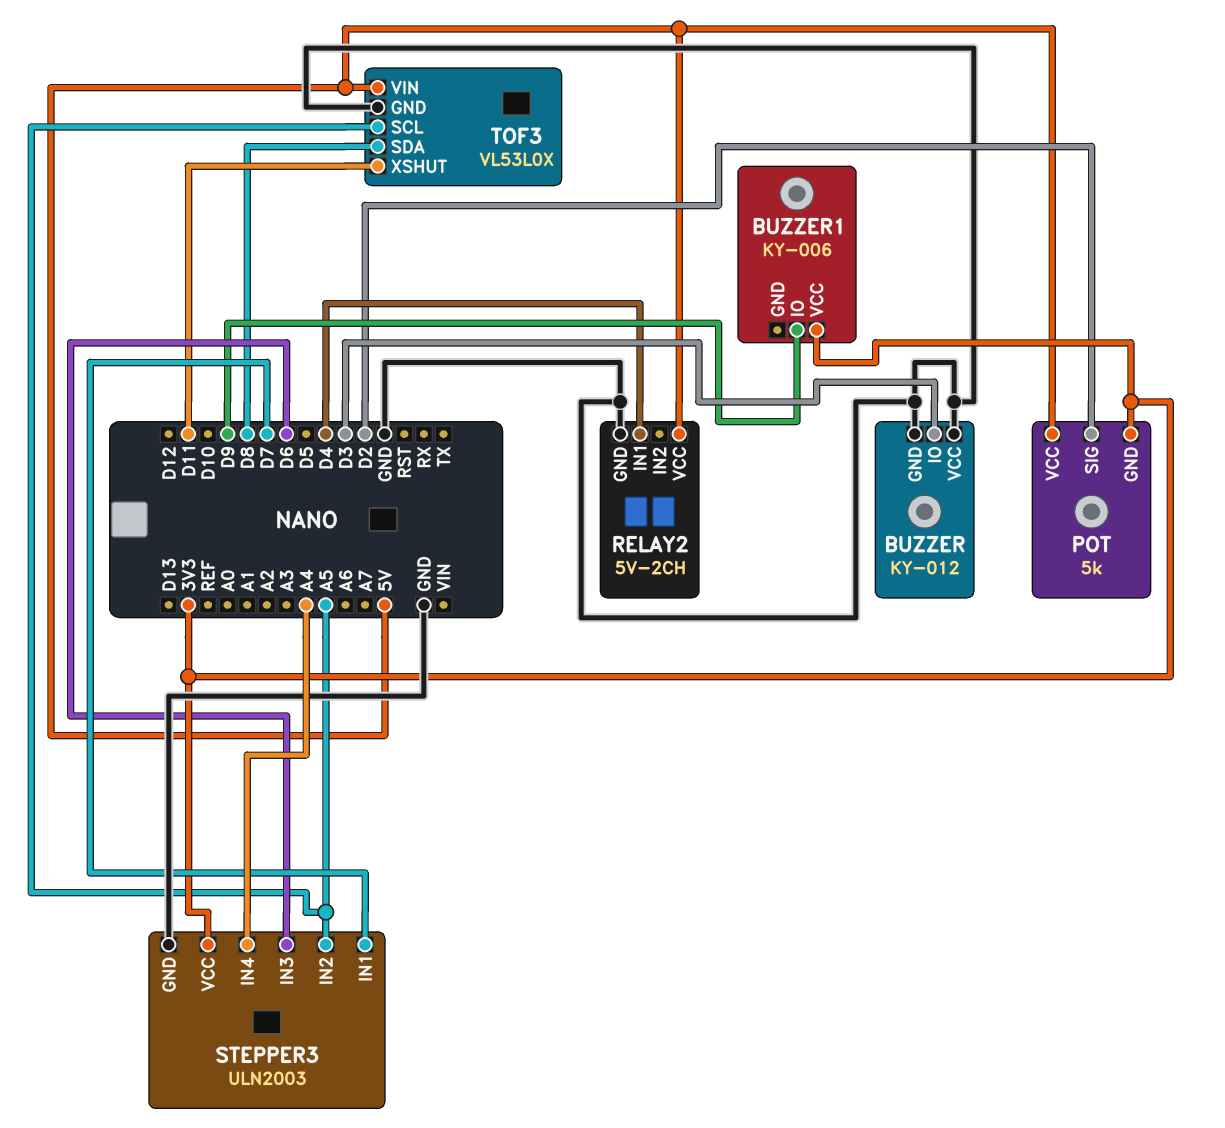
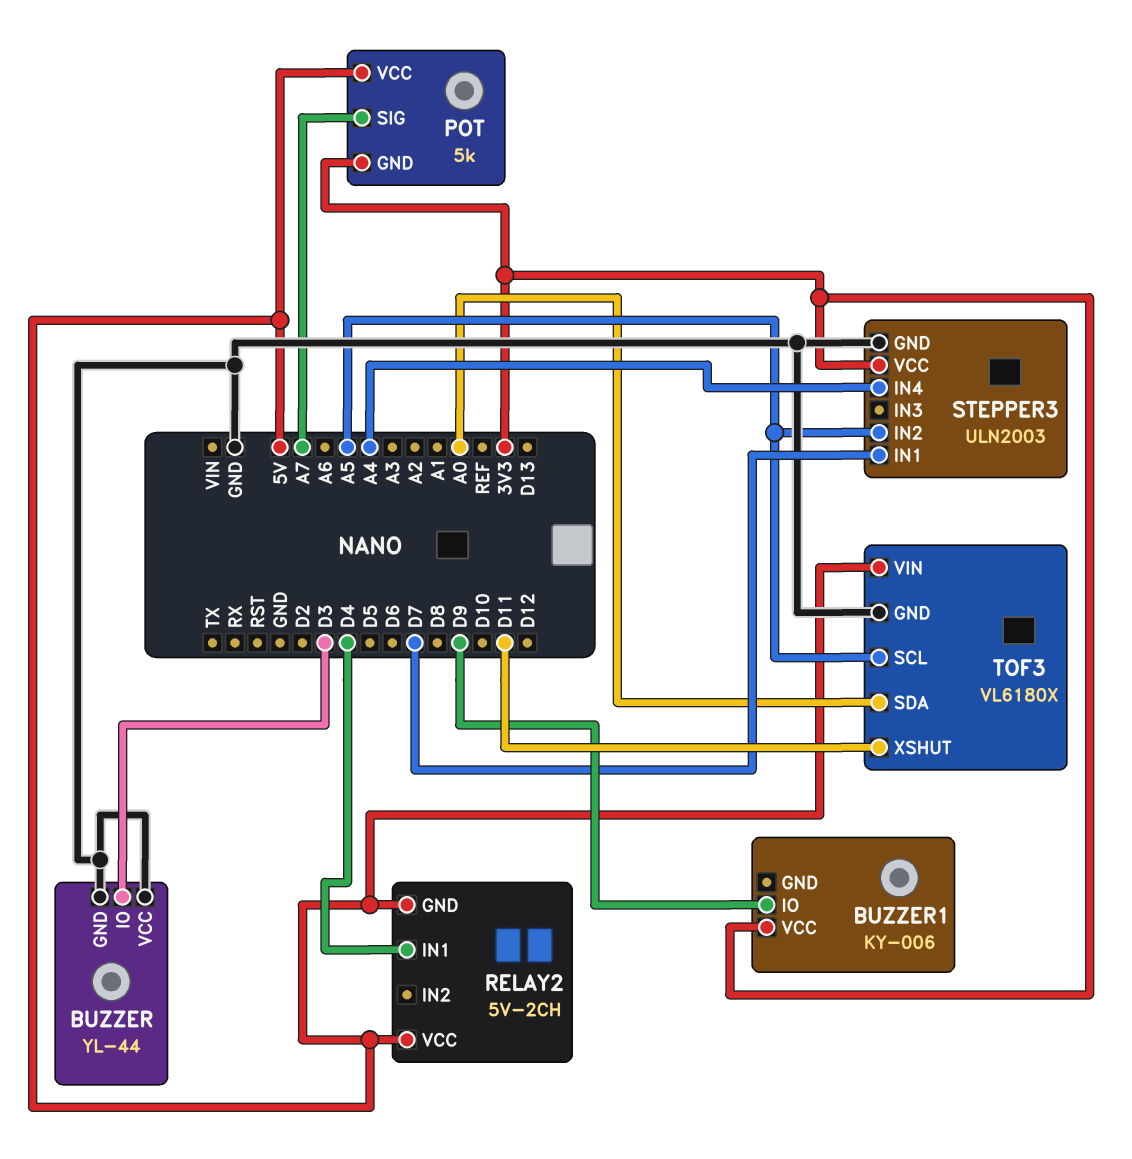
BUZZER: KY-012 -> YL-44
POT pin SIG: D2 -> A7
RELAY2 pin GND: GND -> 5V
STEPPER3 pin IN3: D6 -> none
TOF3: VL53L0X -> VL6180X
TOF3 pin SDA: D8 -> A0

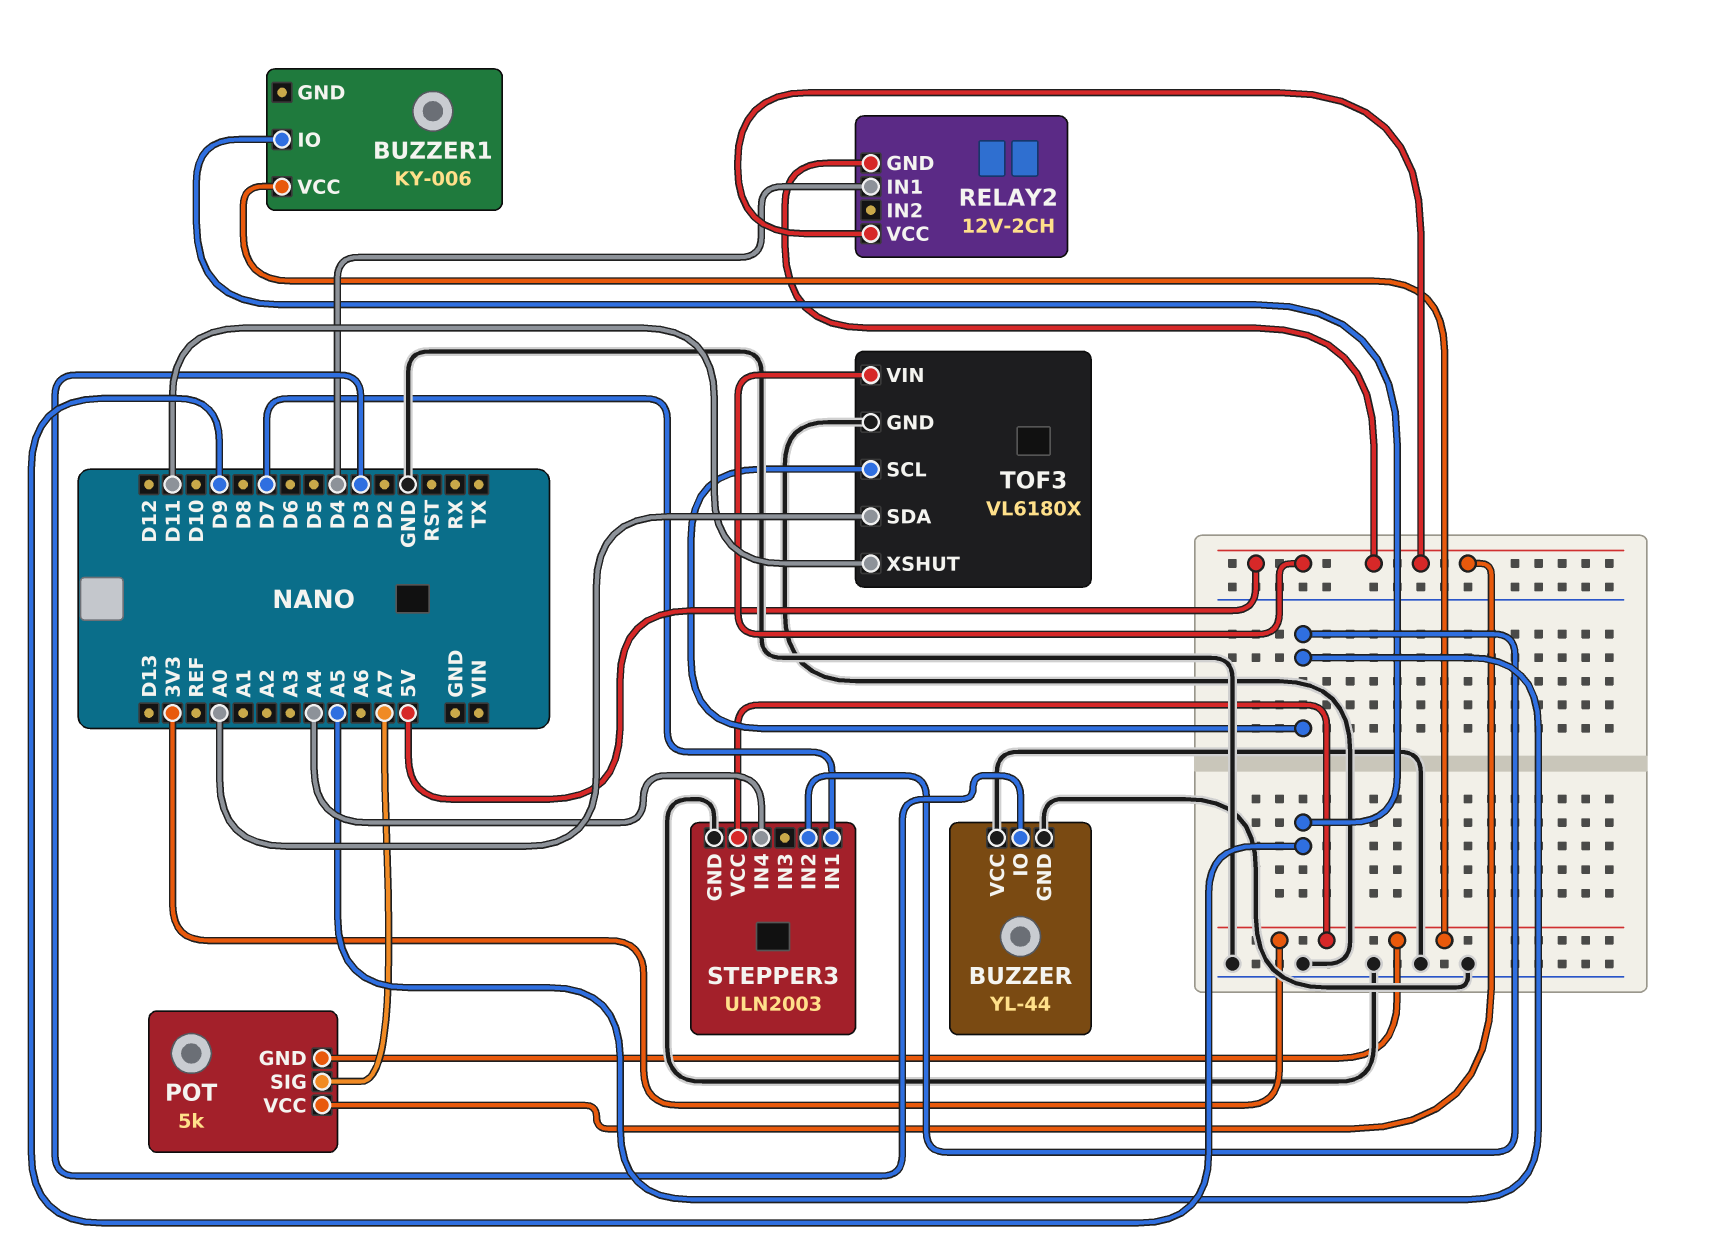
RELAY2: 5V-2CH -> 12V-2CH

